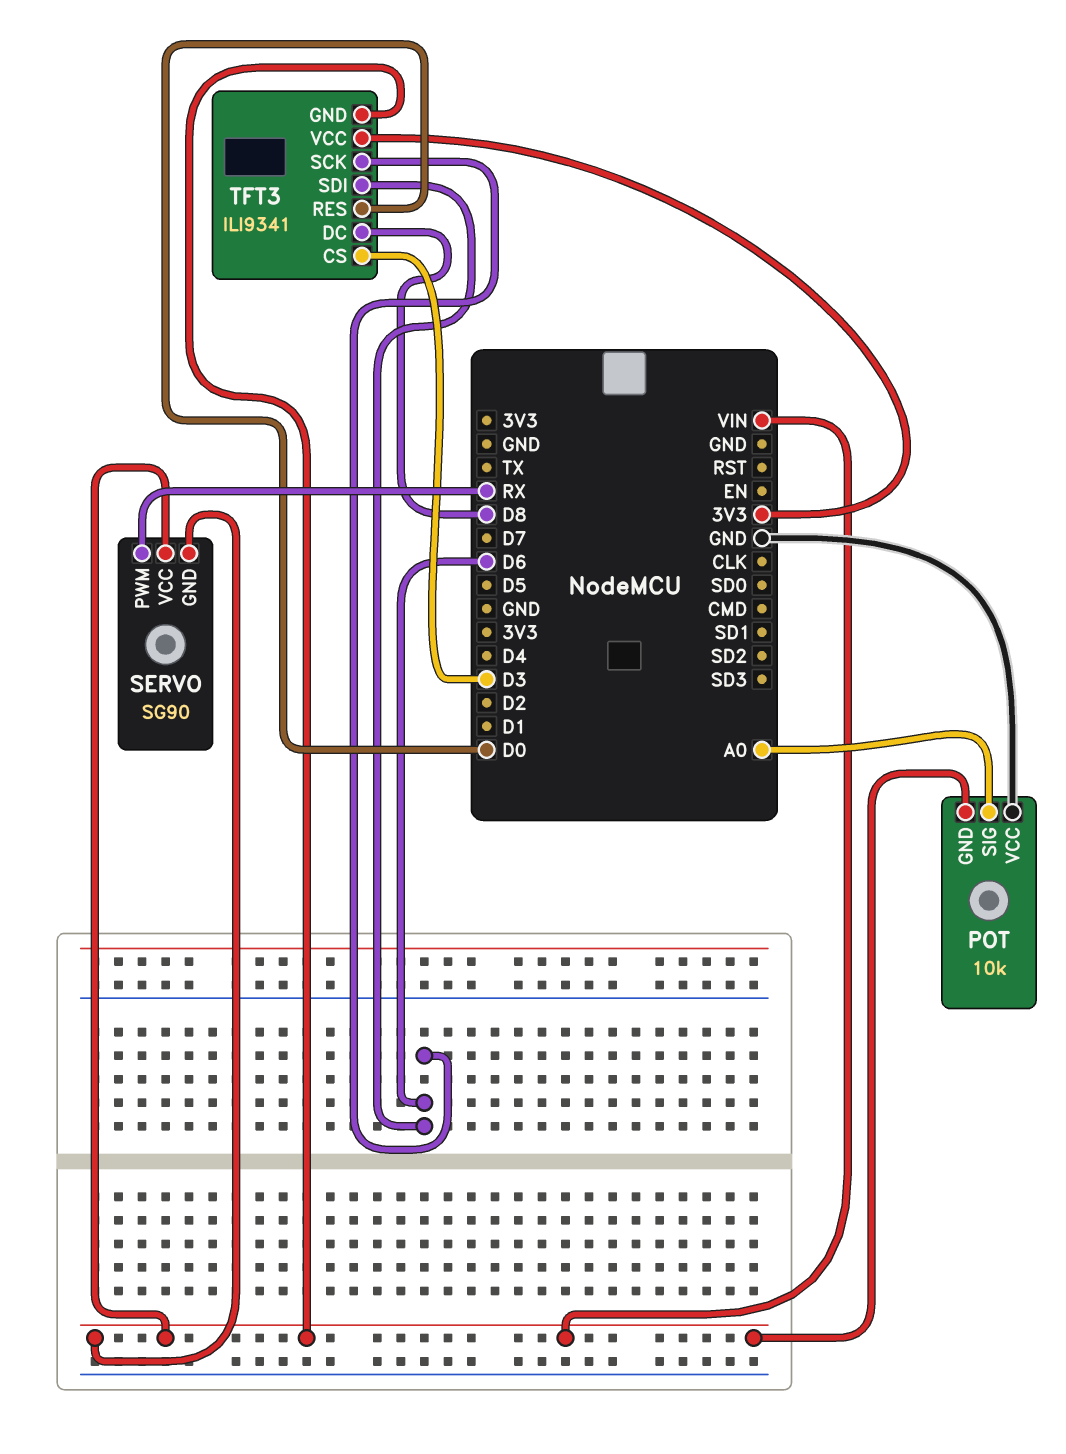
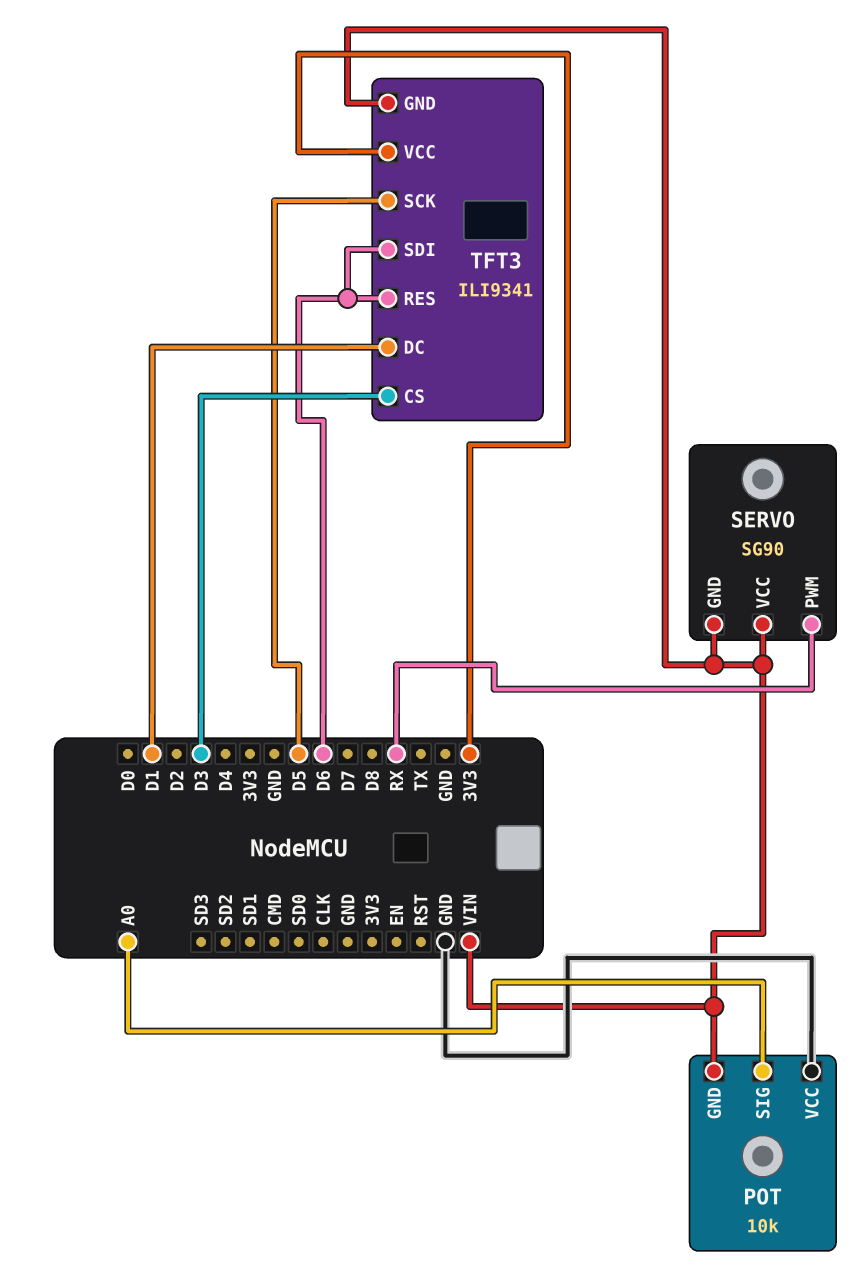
TFT3 pin DC: D8 -> D1
TFT3 pin RES: D0 -> D6
TFT3 pin SCK: D6 -> D5

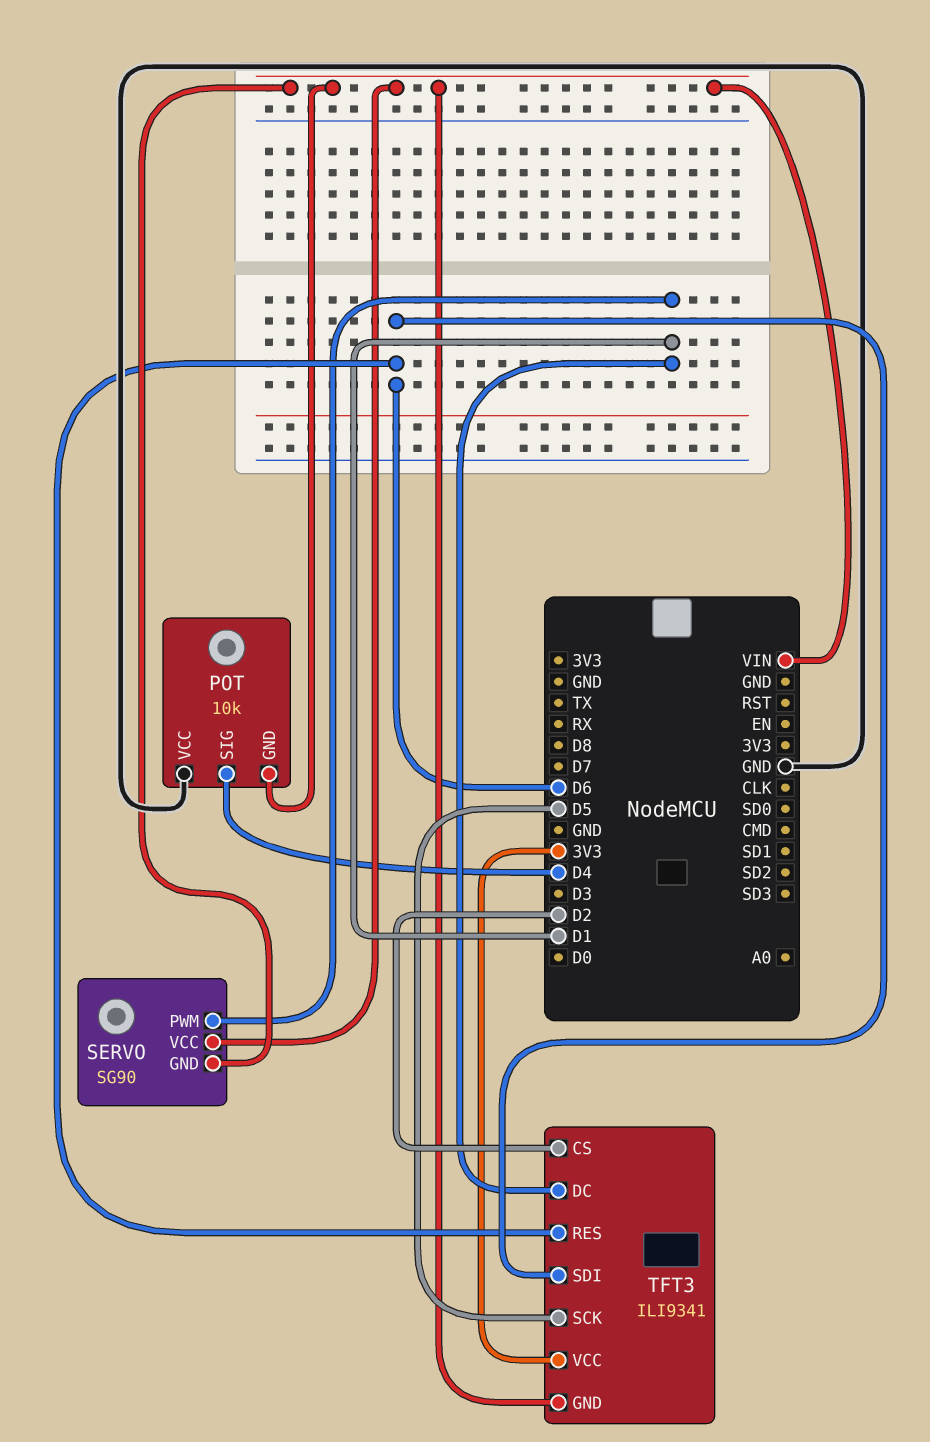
POT pin SIG: A0 -> D4
SERVO pin PWM: RX -> D1
TFT3 pin CS: D3 -> D2

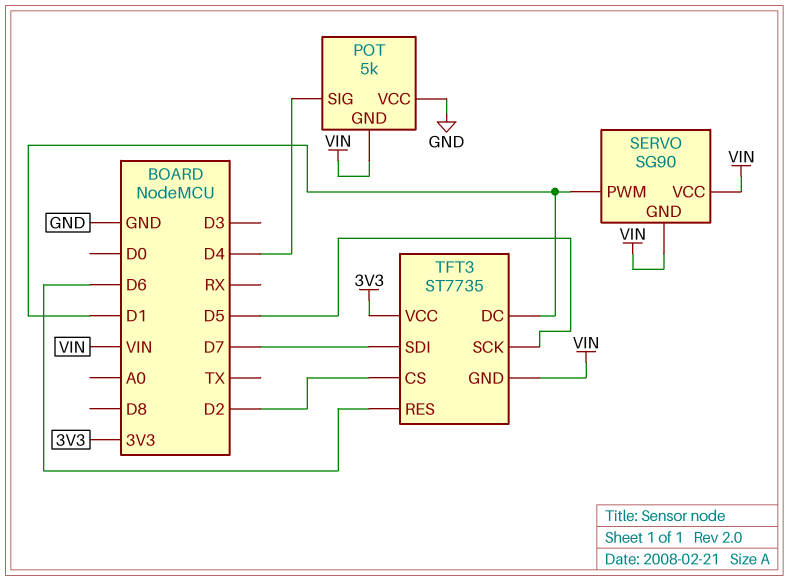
POT: 10k -> 5k
TFT3: ILI9341 -> ST7735
TFT3 pin SDI: D6 -> D7

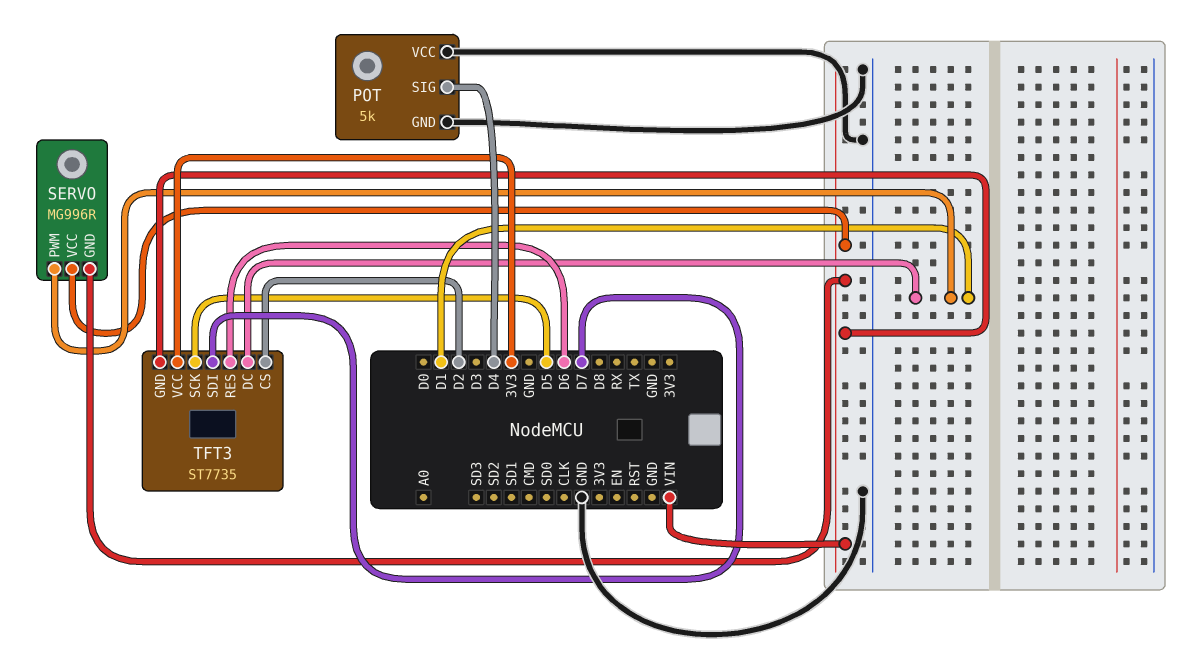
POT pin GND: VIN -> GND
SERVO: SG90 -> MG996R

